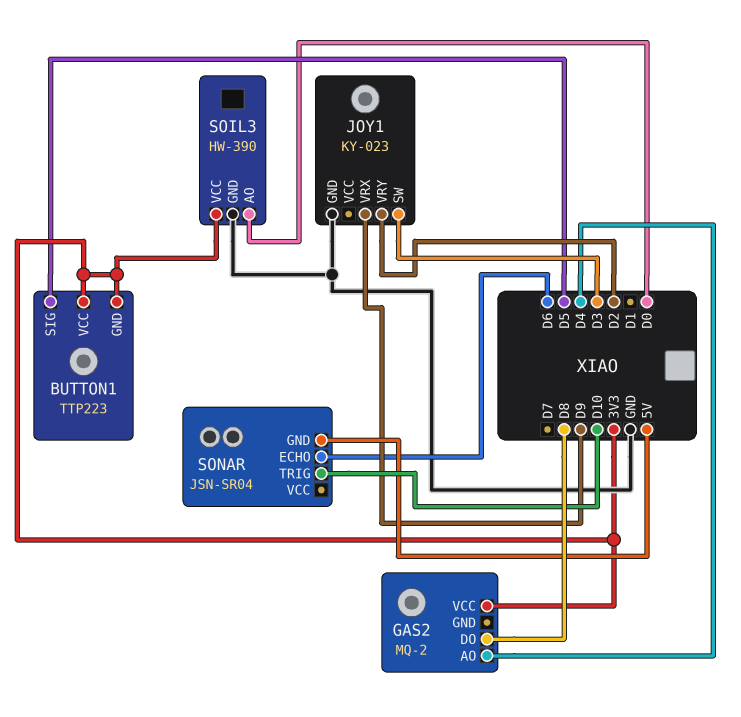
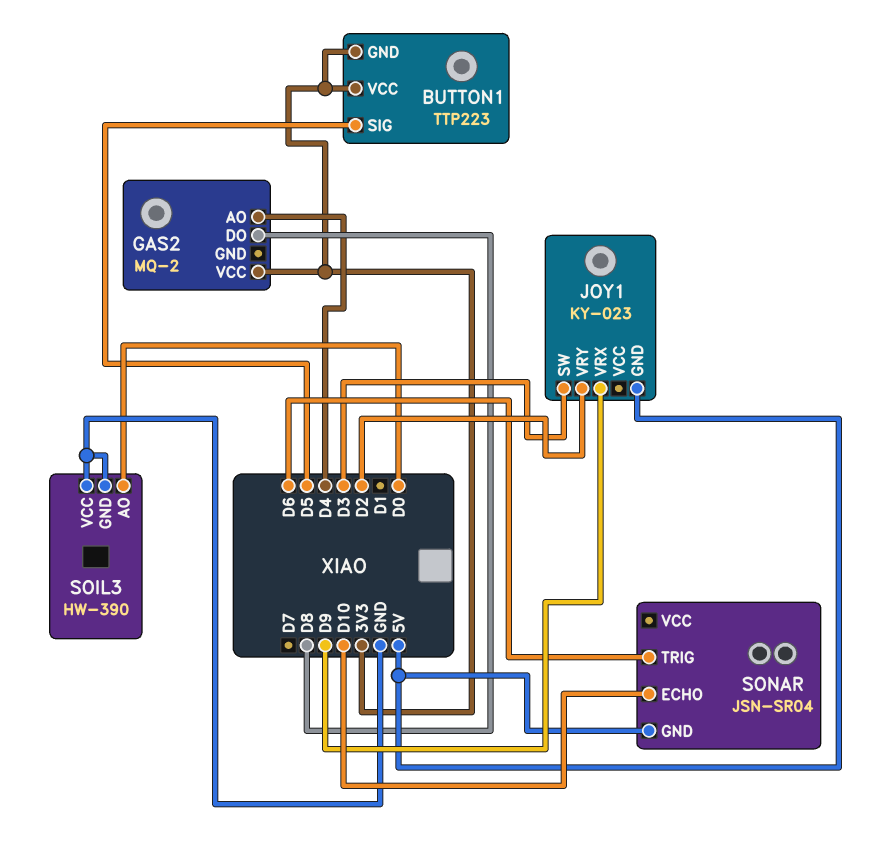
JOY1 pin GND: GND -> 5V
SOIL3 pin VCC: 3V3 -> GND
SONAR pin ECHO: D6 -> D10
SONAR pin TRIG: D10 -> D6

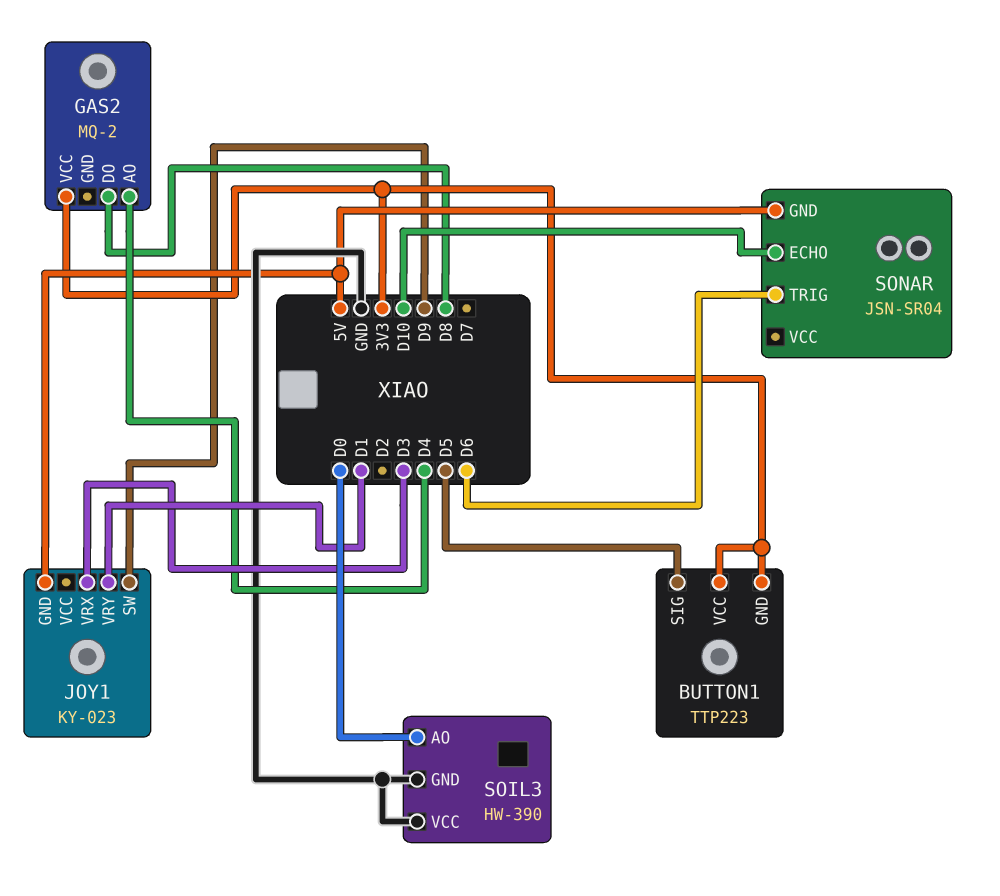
JOY1 pin SW: D3 -> D9
JOY1 pin VRX: D9 -> D3
JOY1 pin VRY: D2 -> D1

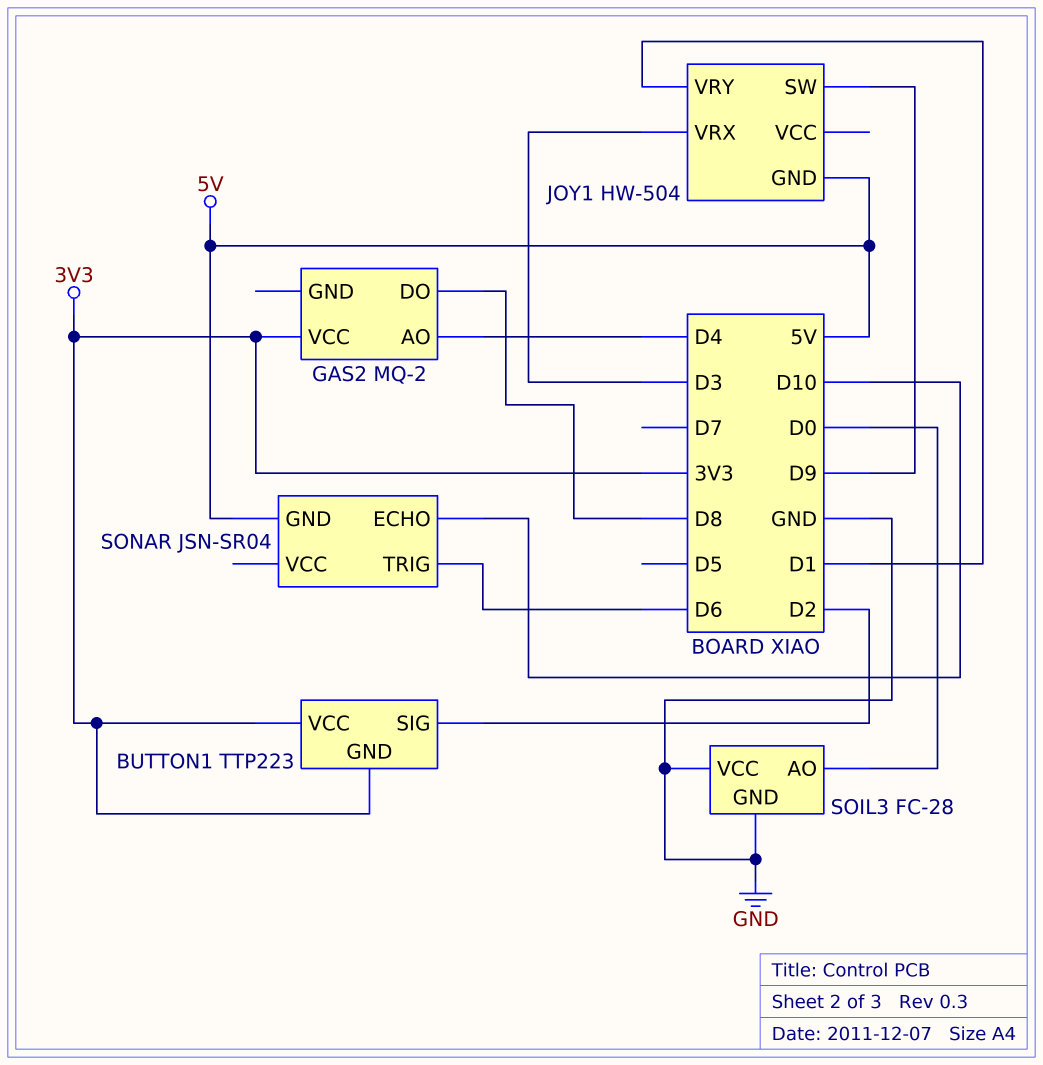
BUTTON1 pin SIG: D5 -> D2
JOY1: KY-023 -> HW-504
SOIL3: HW-390 -> FC-28

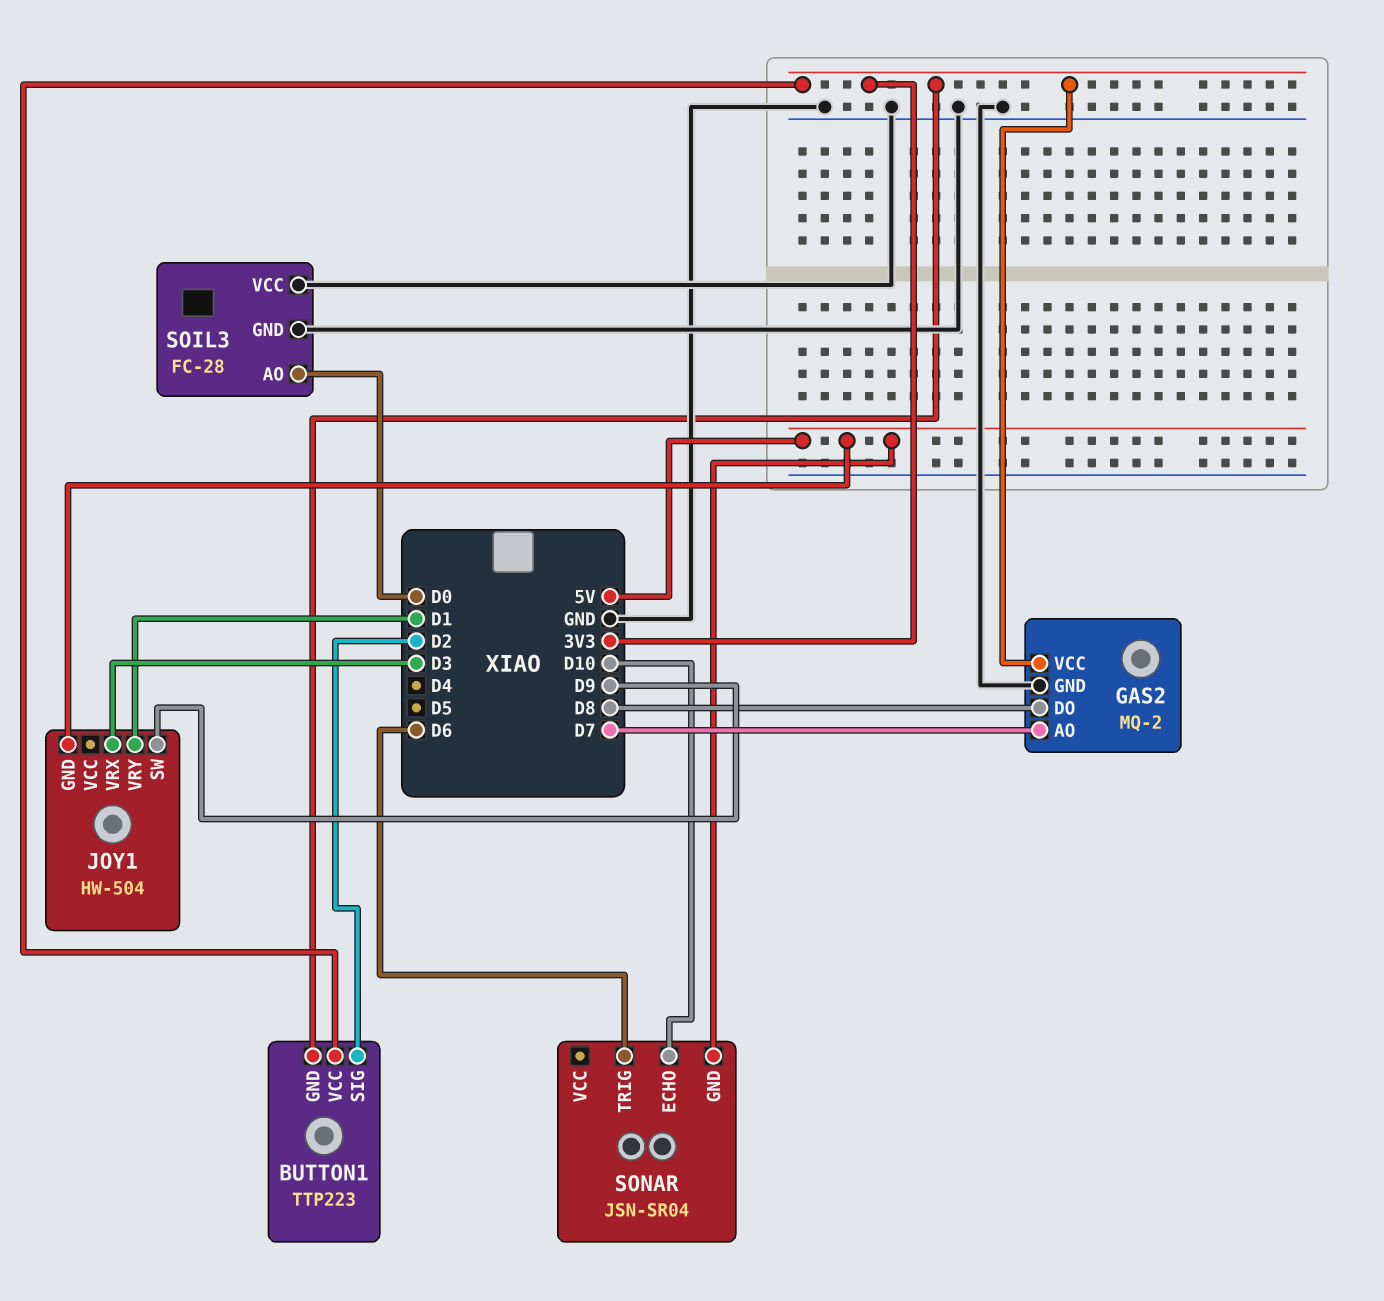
GAS2 pin AO: D4 -> D7
GAS2 pin GND: none -> GND

